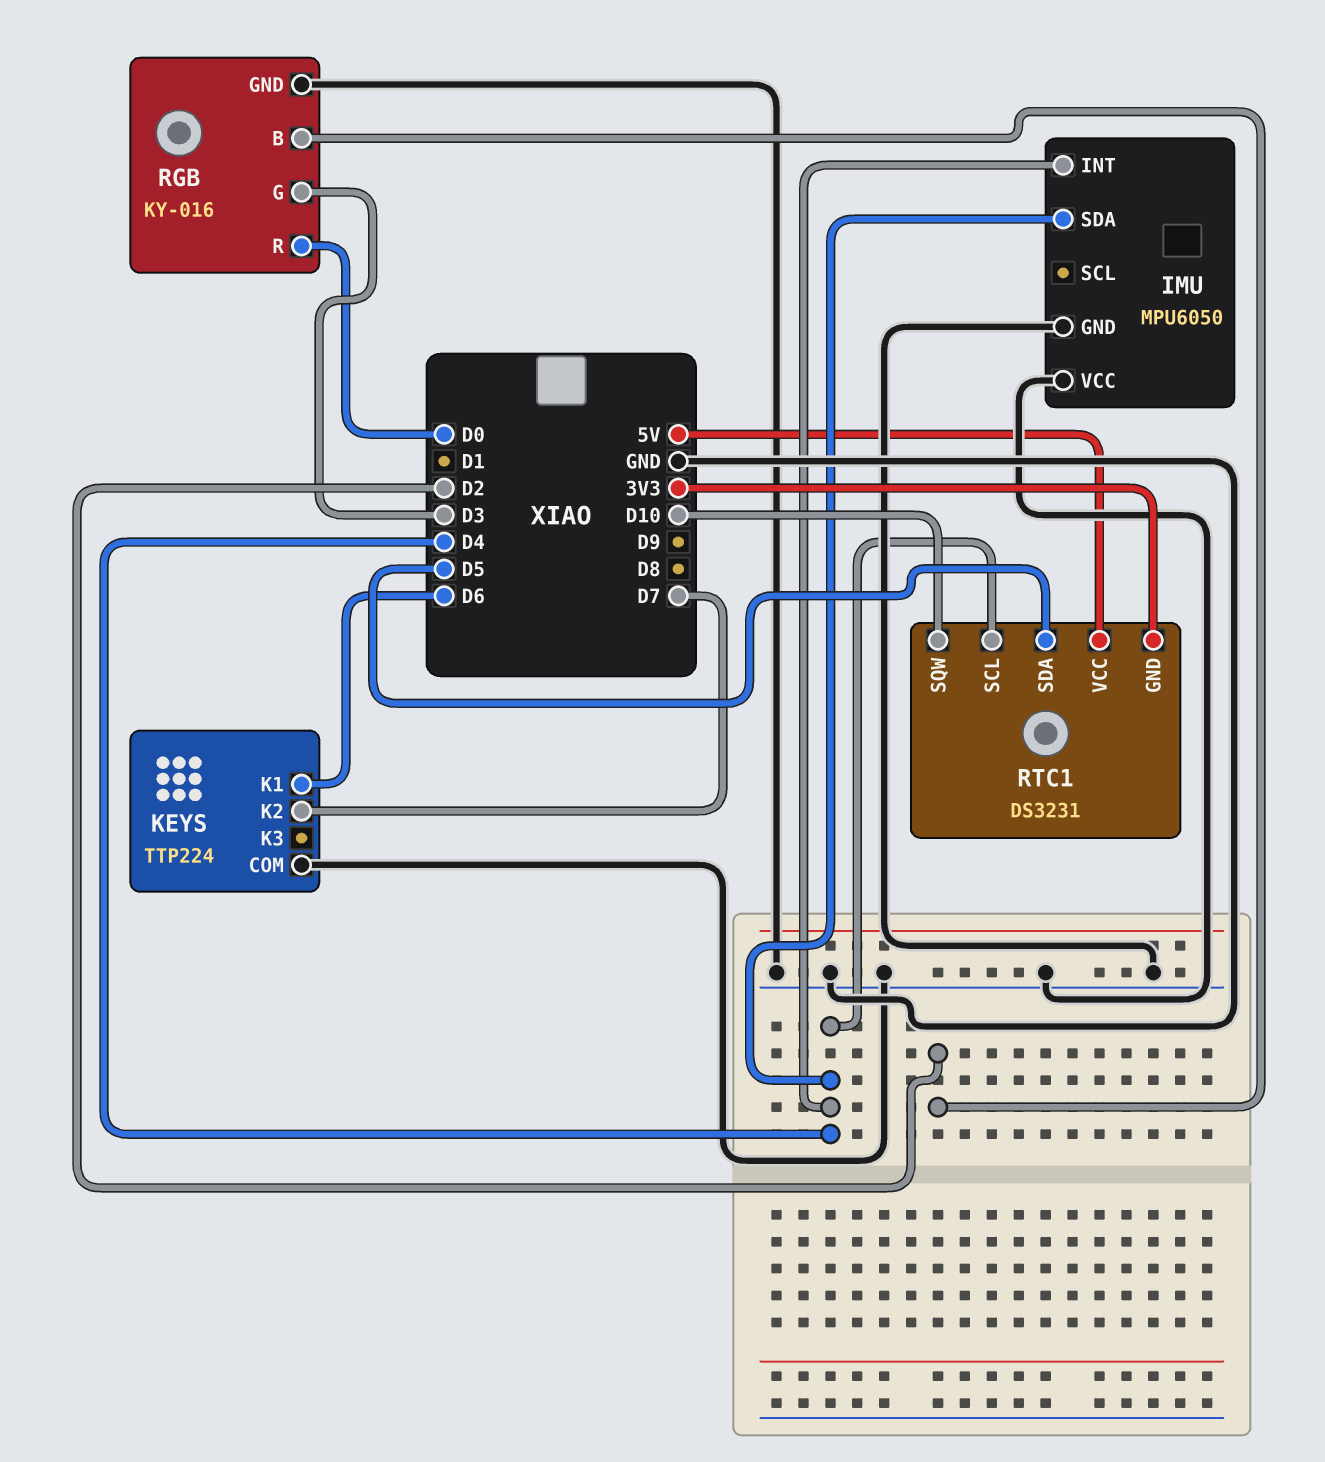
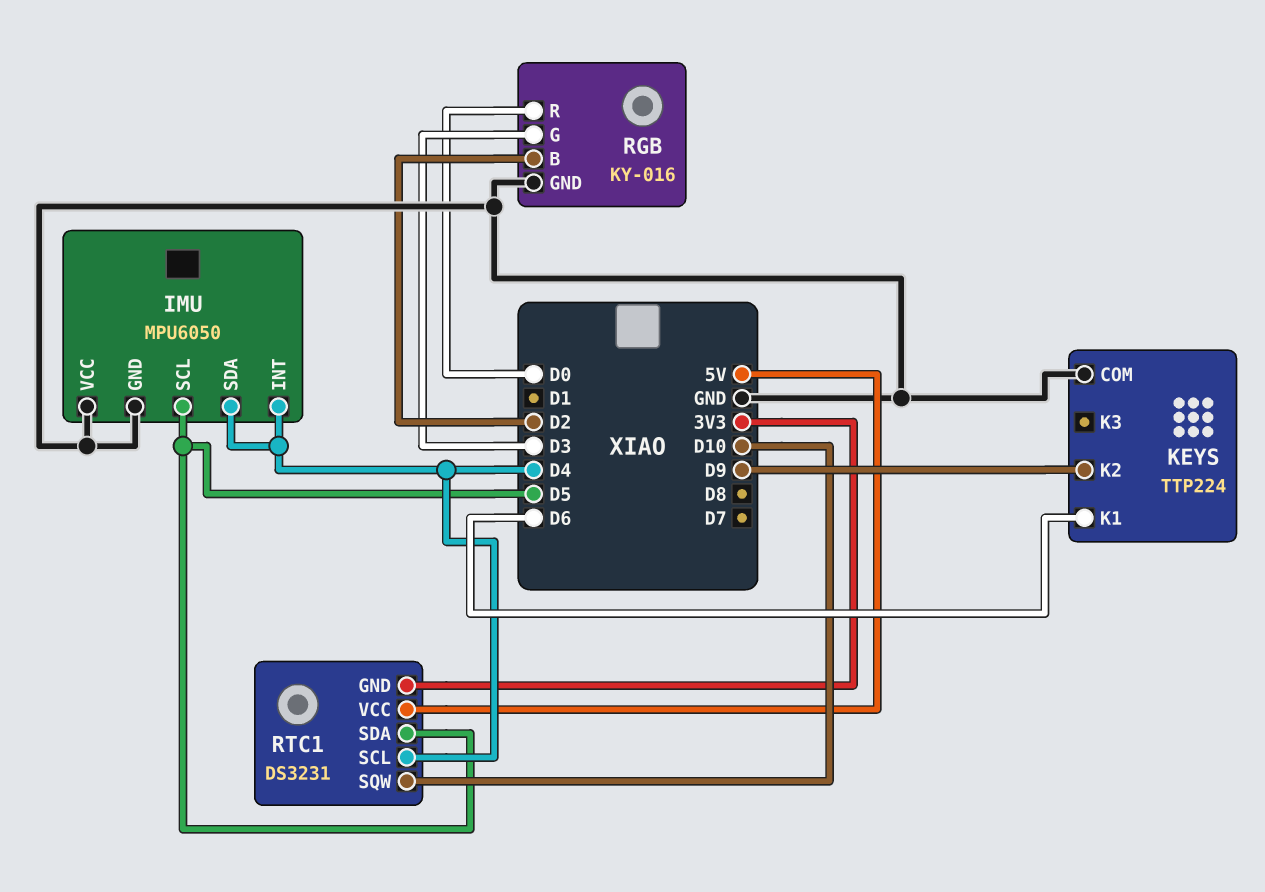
IMU pin SCL: none -> D5
KEYS pin K2: D7 -> D9

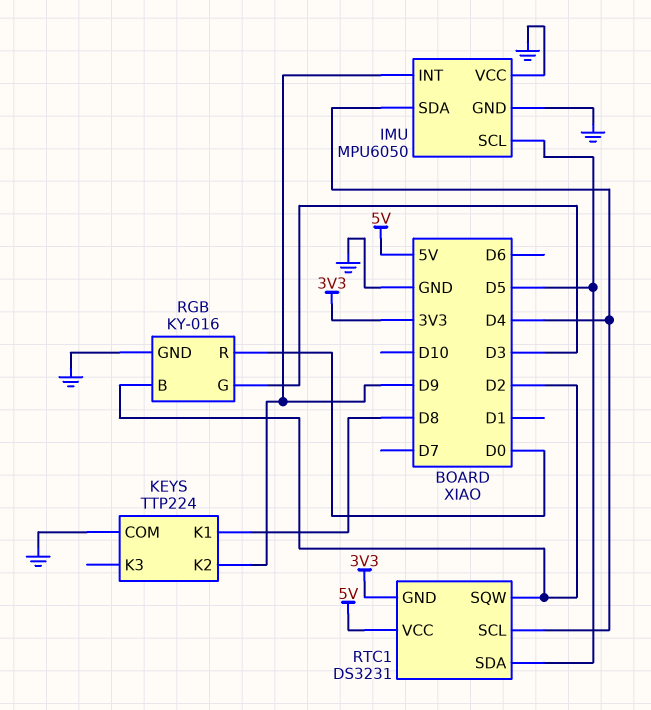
IMU pin INT: D4 -> D9
KEYS pin K1: D6 -> D8
RTC1 pin SQW: D10 -> D2

